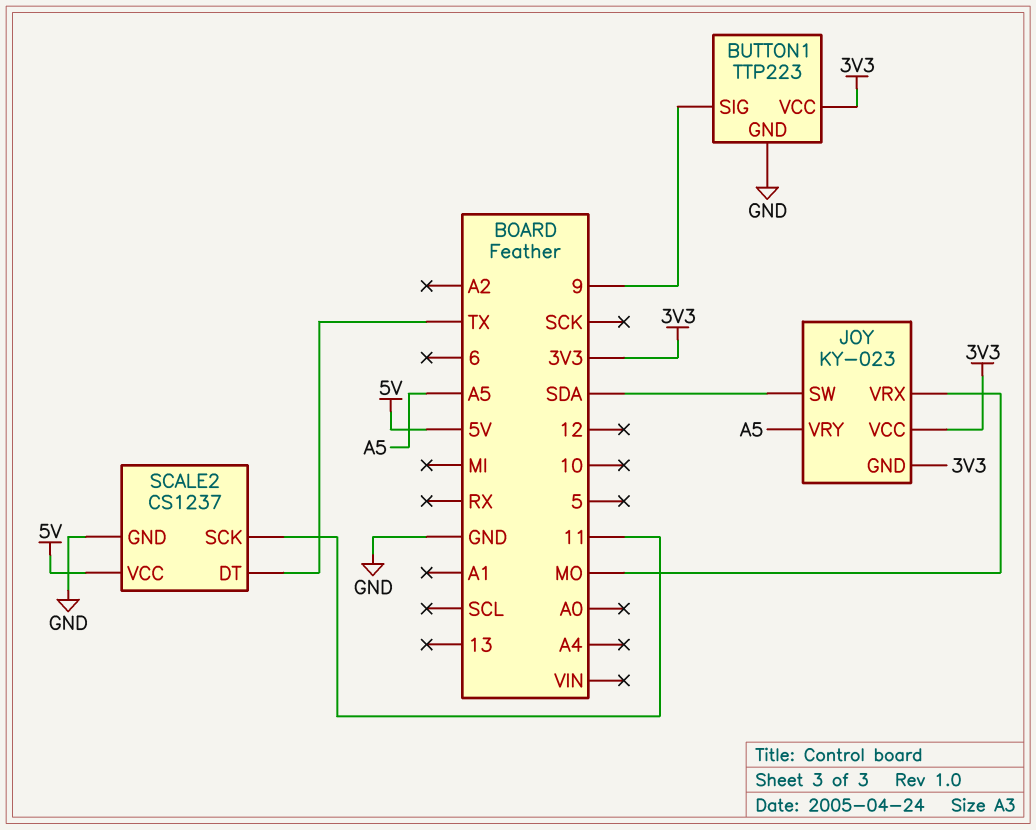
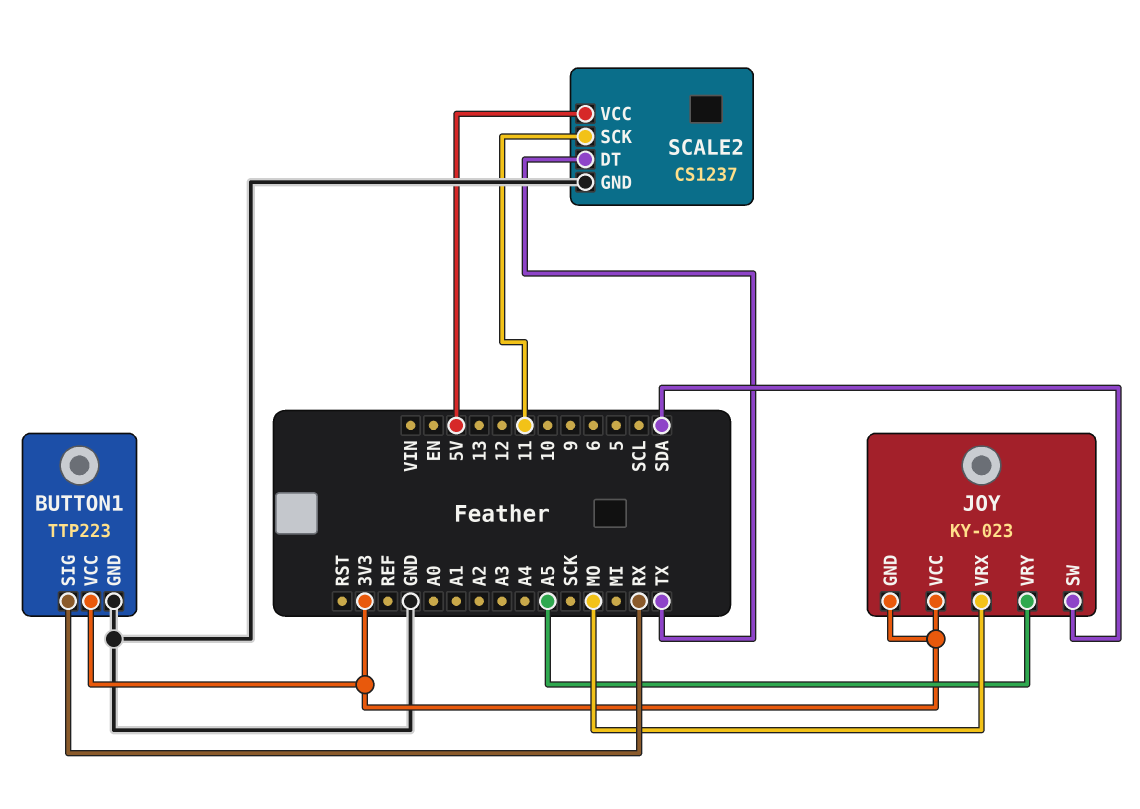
BUTTON1 pin SIG: 9 -> RX

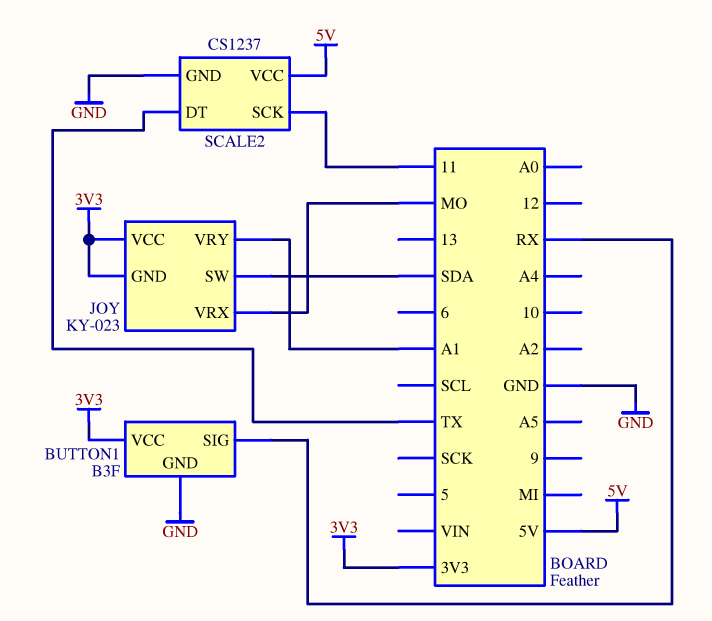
BUTTON1: TTP223 -> B3F
JOY pin VRY: A5 -> A1

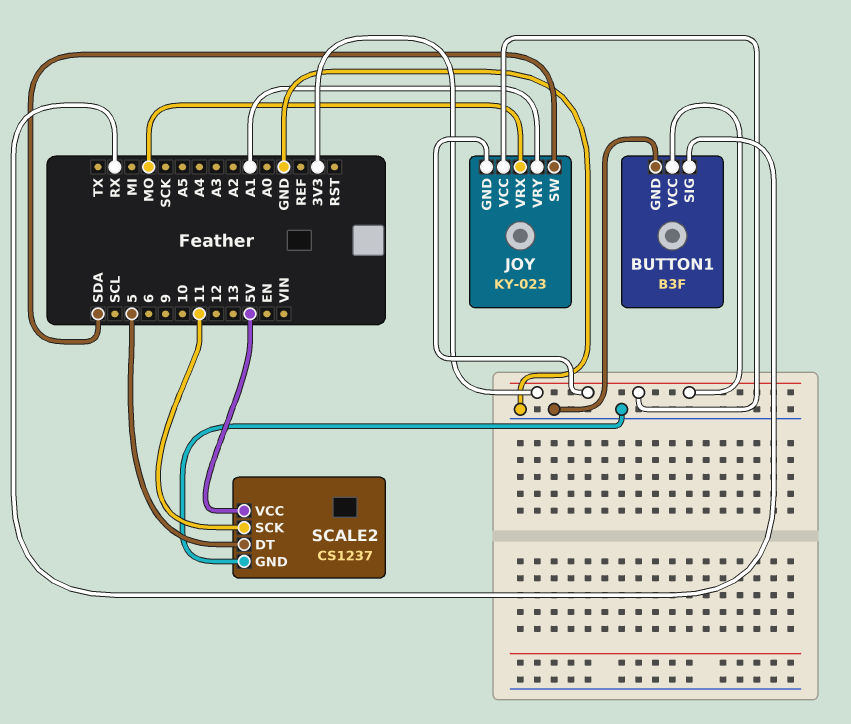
SCALE2 pin DT: TX -> 5

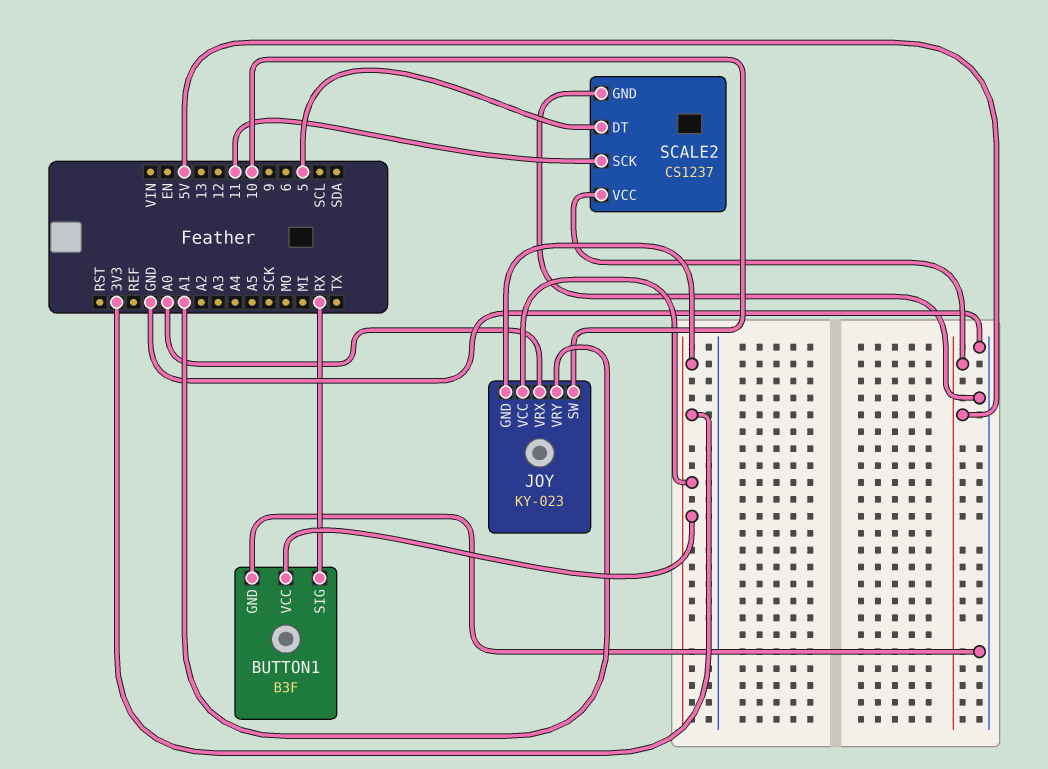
JOY pin SW: SDA -> 10
JOY pin VRX: MO -> A0

